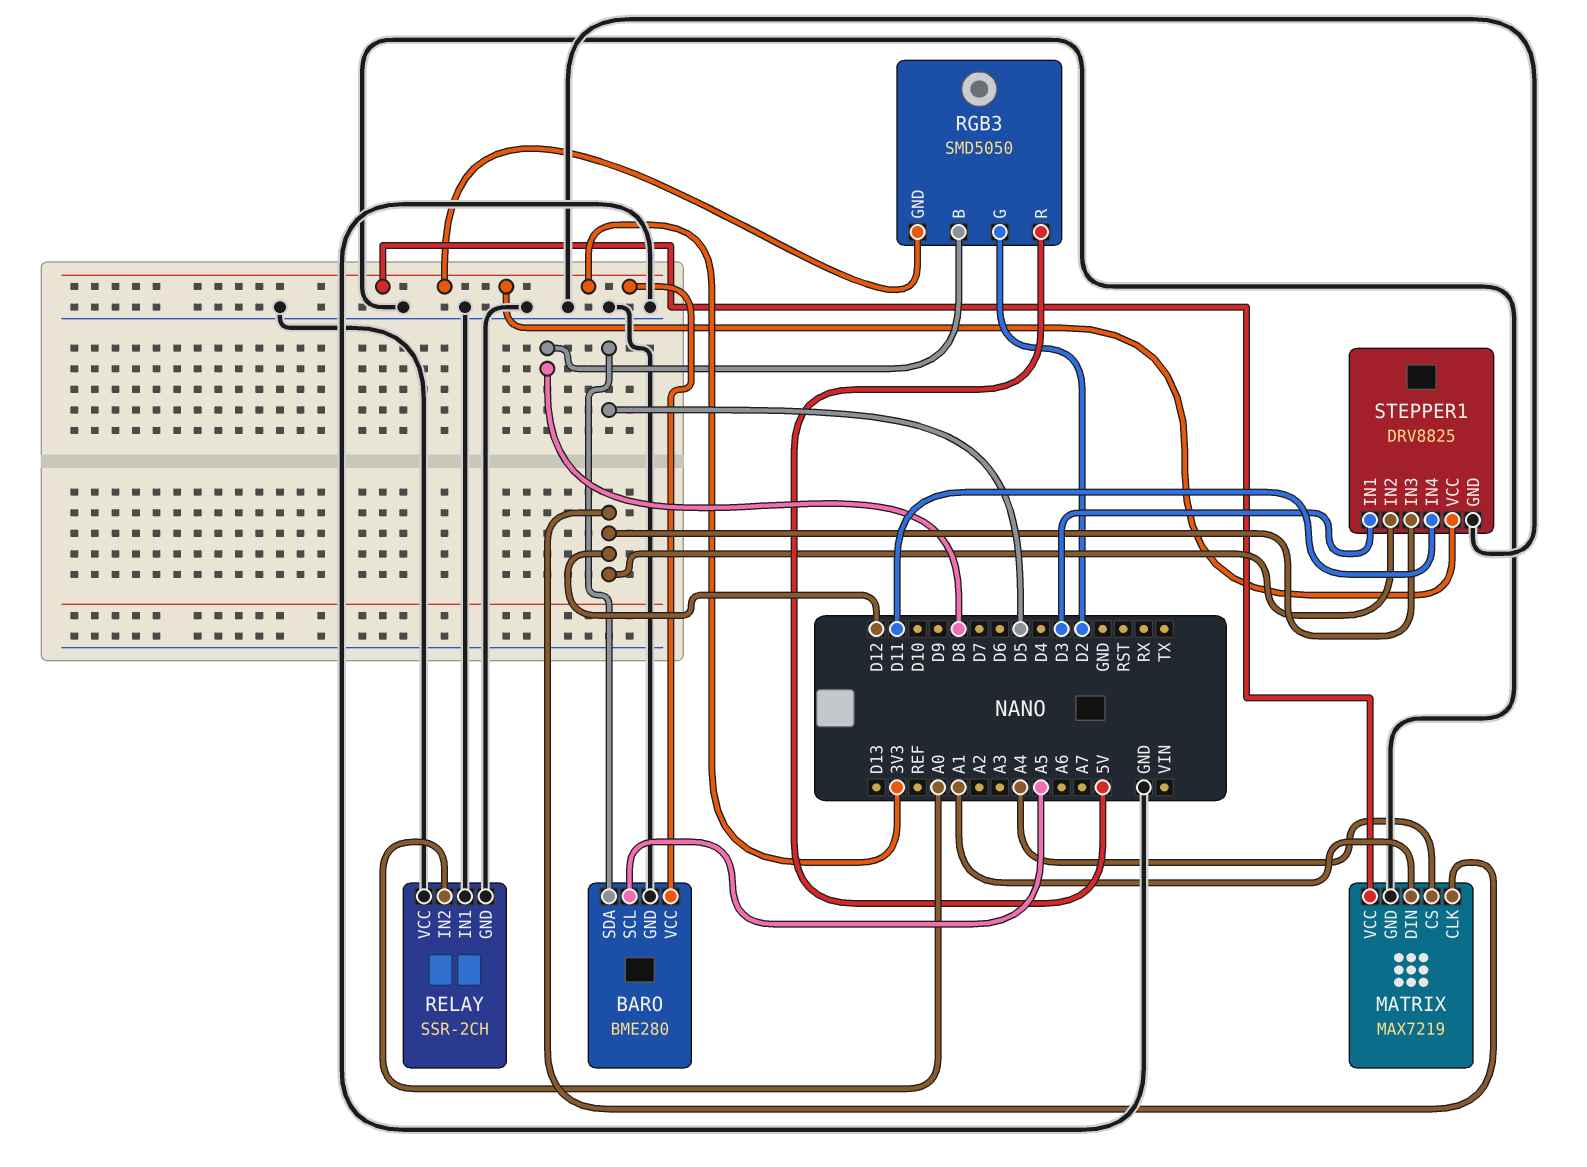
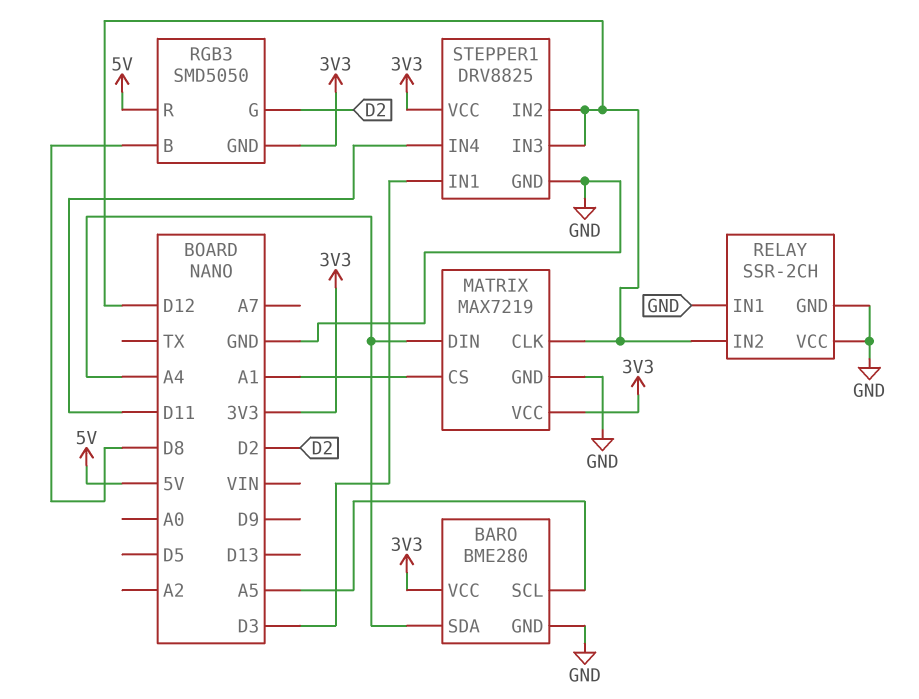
BARO pin SDA: D5 -> A4
MATRIX pin CS: A4 -> A1
MATRIX pin DIN: A1 -> A4
RELAY pin IN2: A0 -> D12

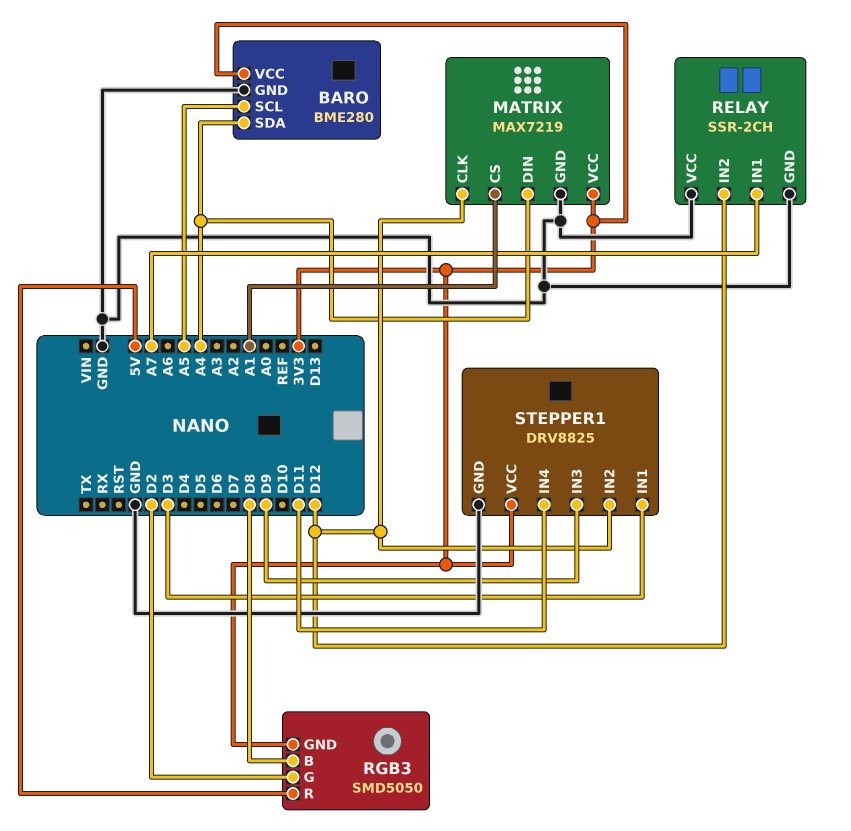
RELAY pin IN1: GND -> A7
STEPPER1 pin IN3: D12 -> D9

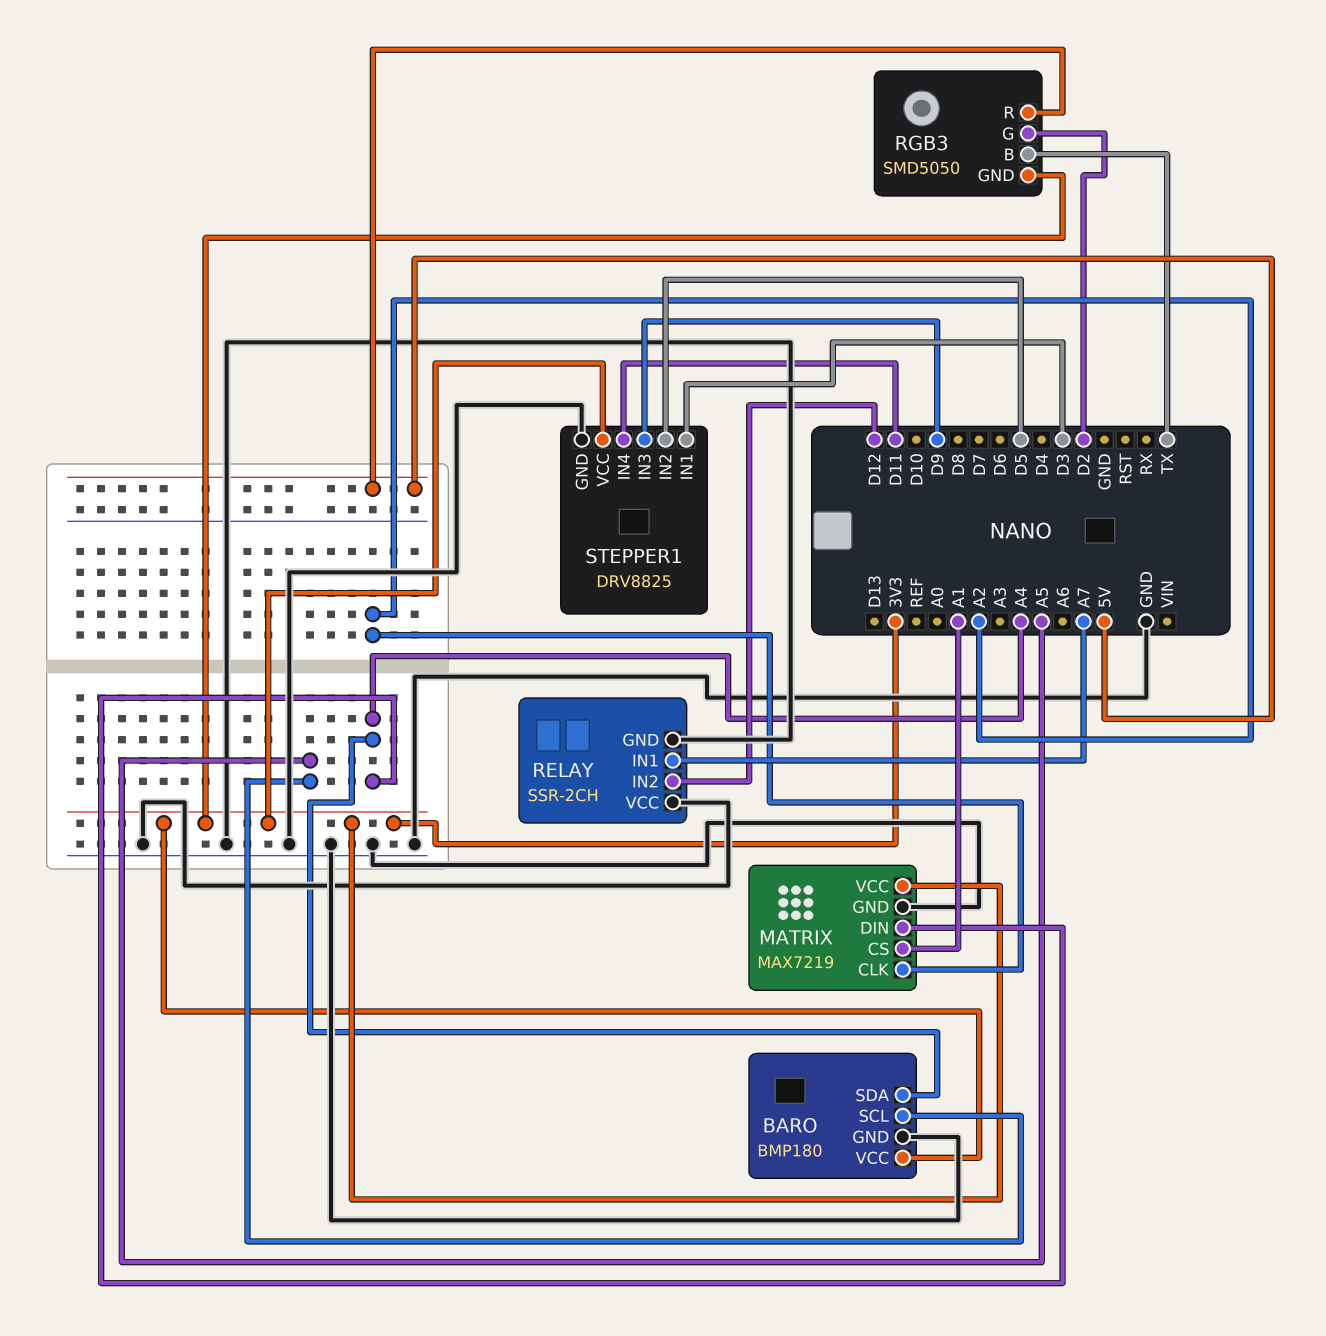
BARO: BME280 -> BMP180
MATRIX pin CLK: D12 -> A2
RGB3 pin B: D8 -> TX
STEPPER1 pin IN2: D12 -> D5

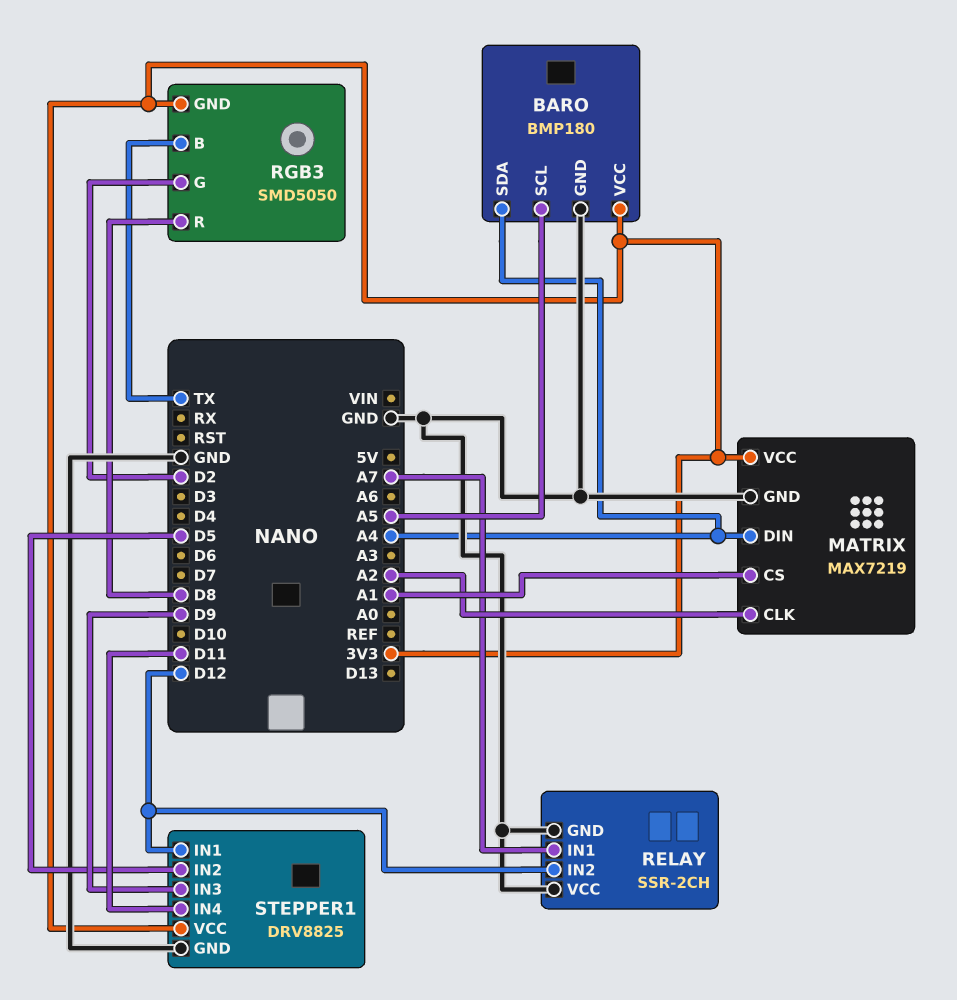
RGB3 pin R: 5V -> D8
STEPPER1 pin IN1: D3 -> D12

